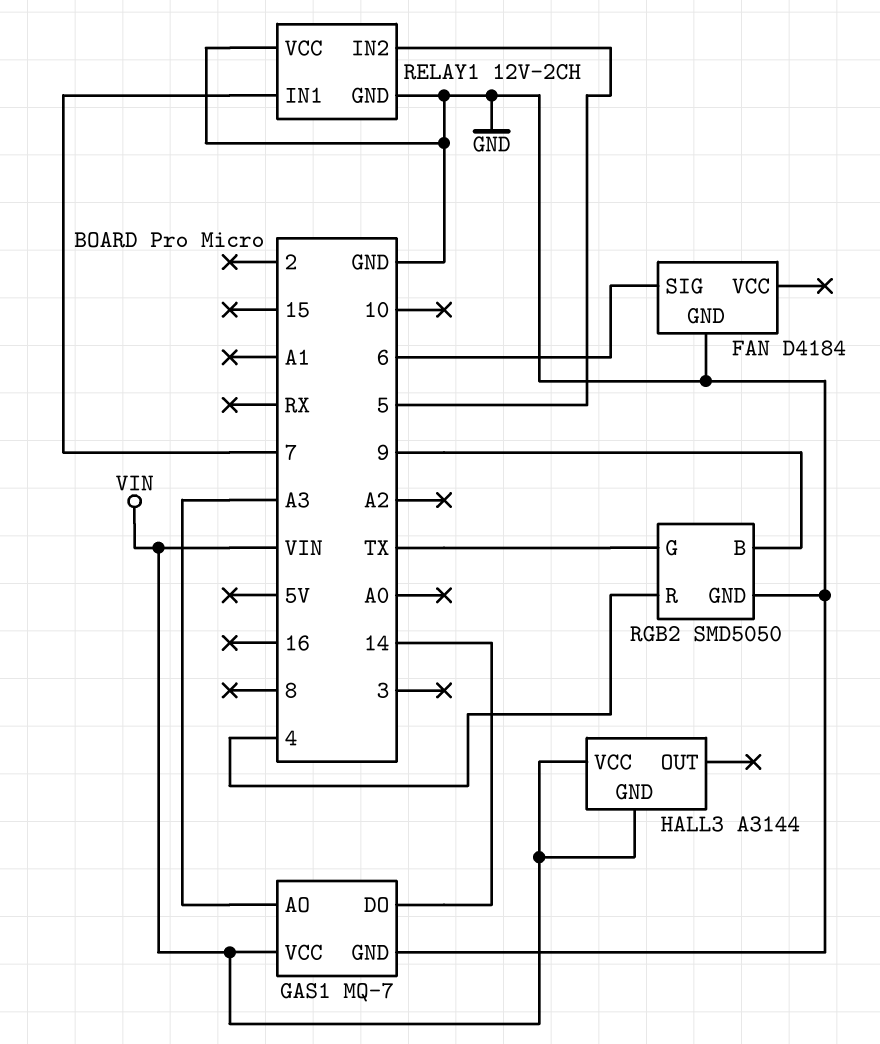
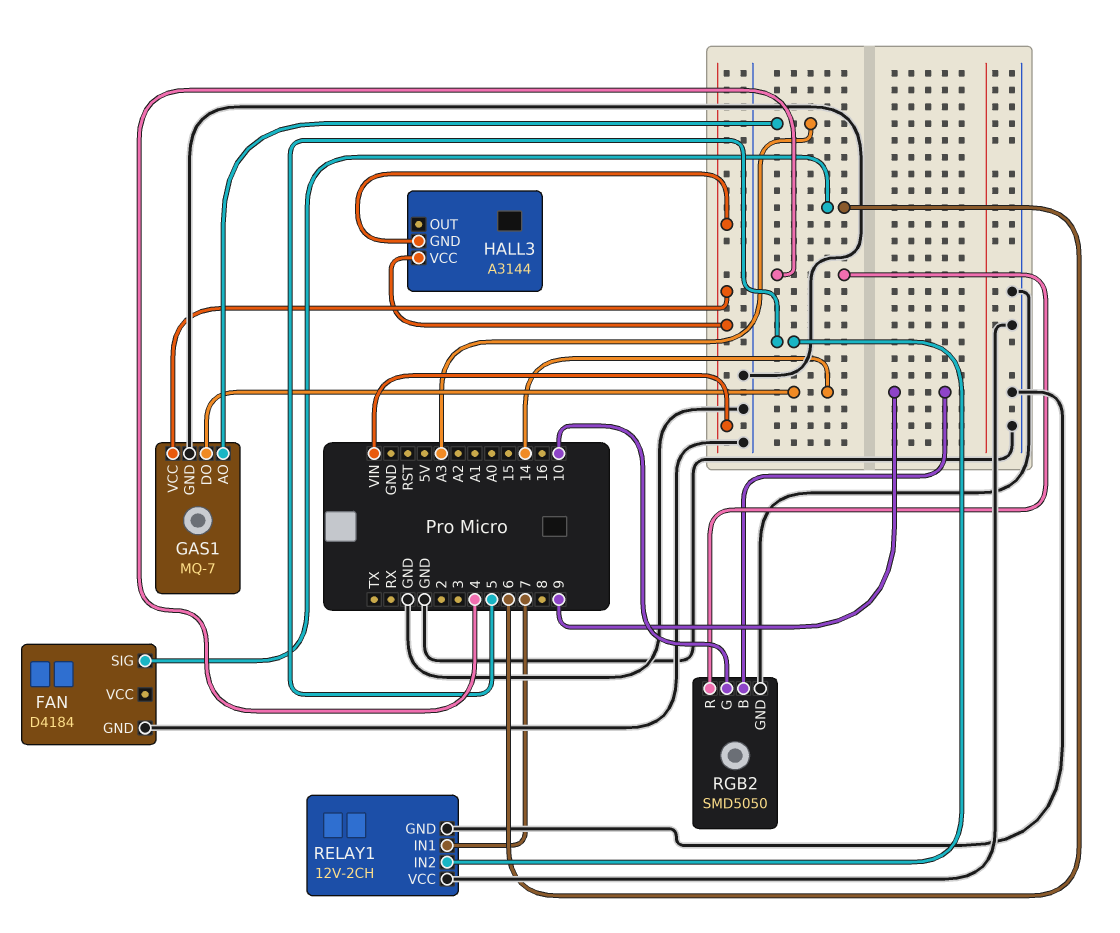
RGB2 pin G: TX -> 10

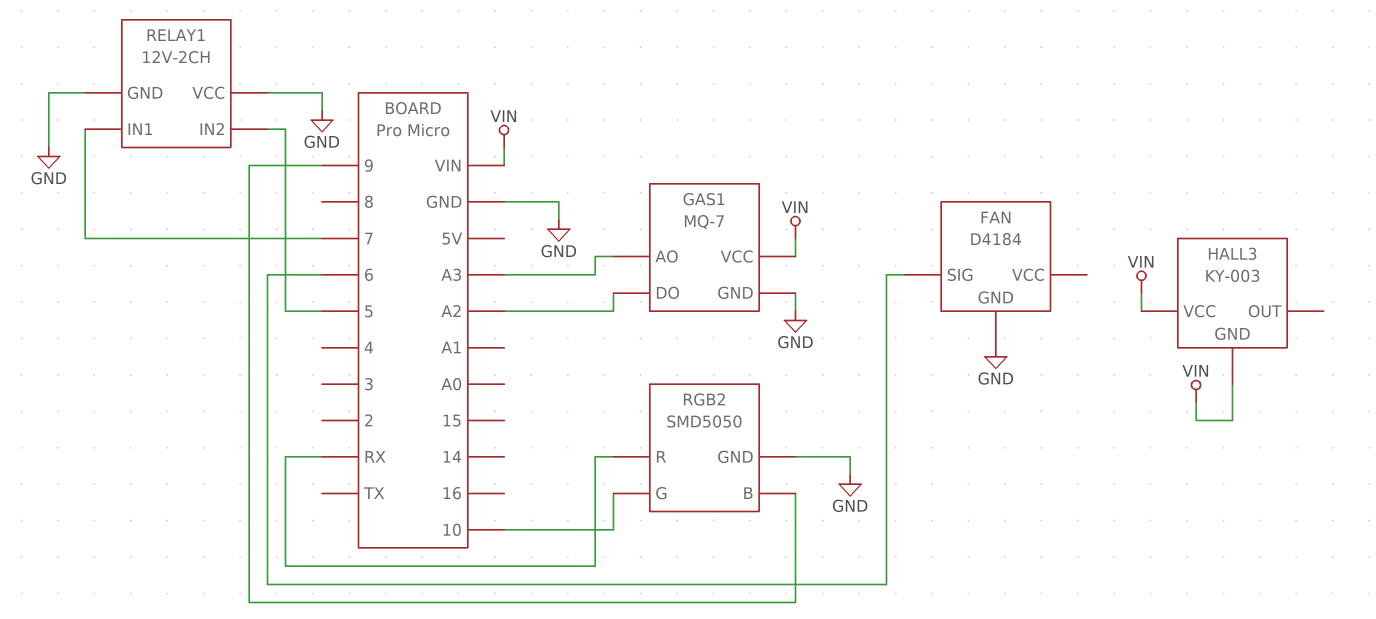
GAS1 pin DO: 14 -> A2
HALL3: A3144 -> KY-003
RGB2 pin R: 4 -> RX

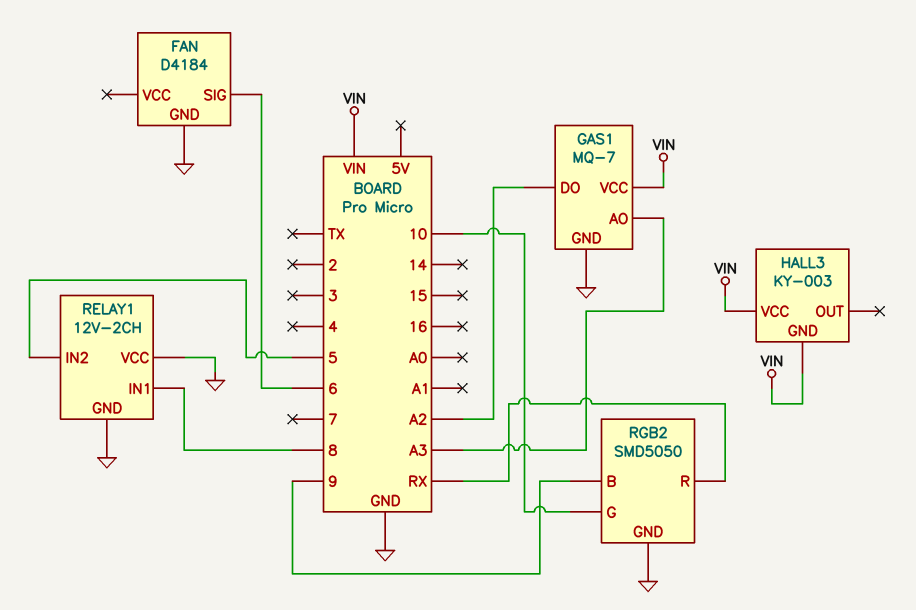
RELAY1 pin IN1: 7 -> 8

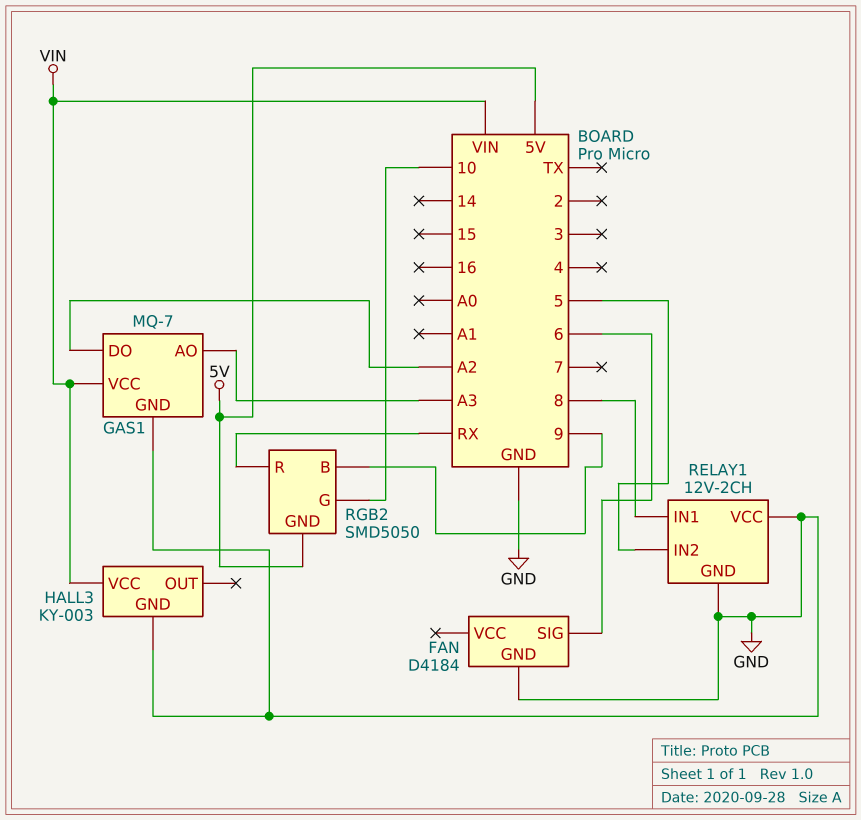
HALL3 pin GND: VIN -> GND
RGB2 pin GND: GND -> 5V

